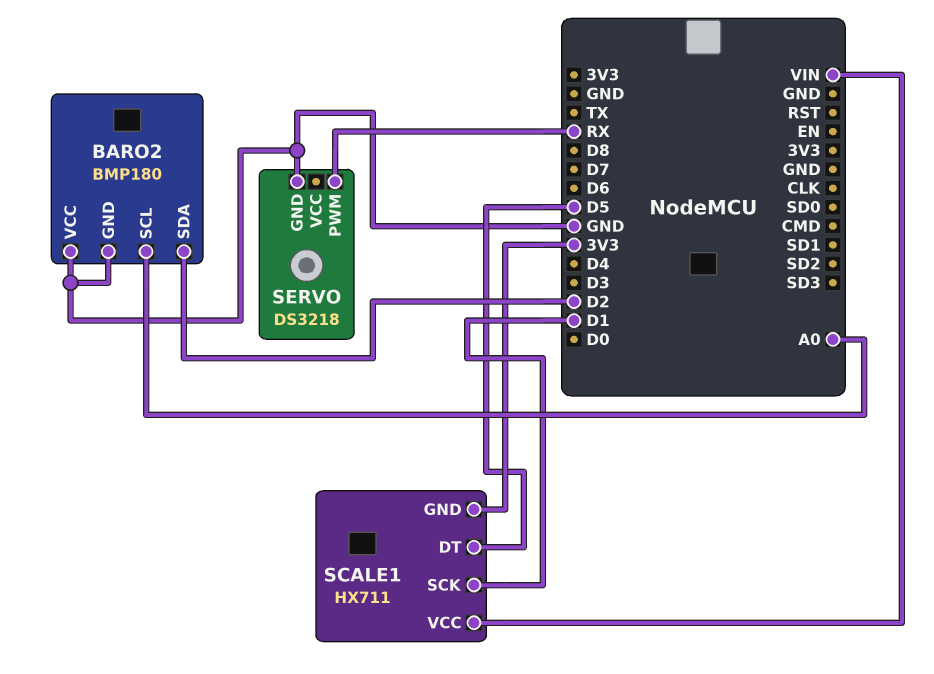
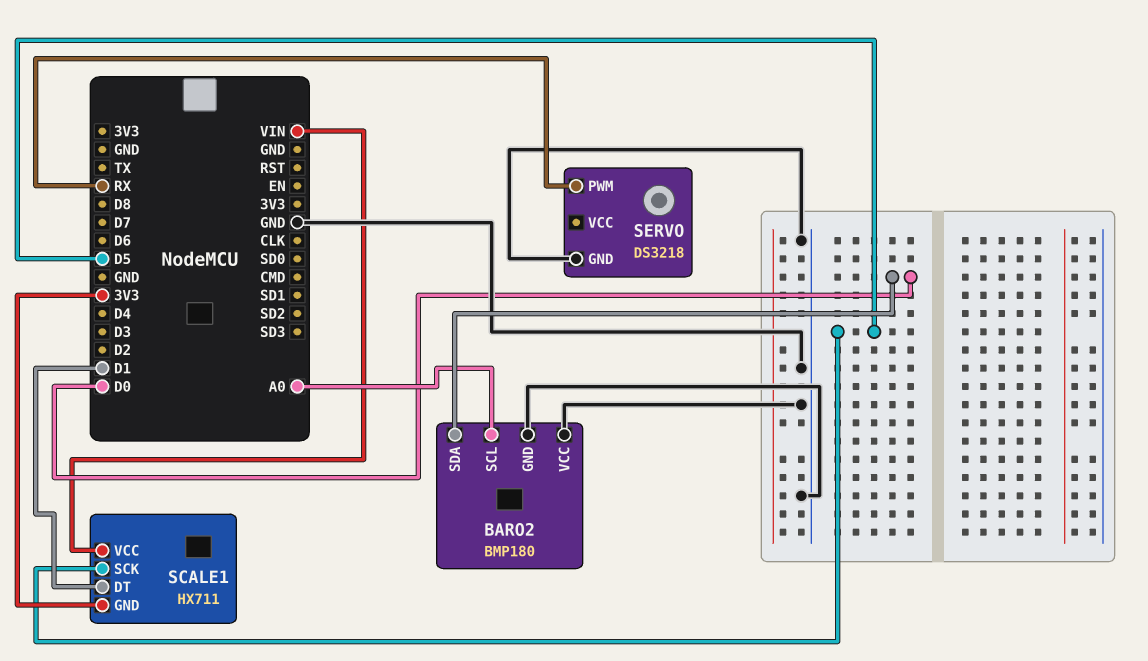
BARO2 pin SDA: D2 -> D0
SCALE1 pin DT: D5 -> D1
SCALE1 pin SCK: D1 -> D5

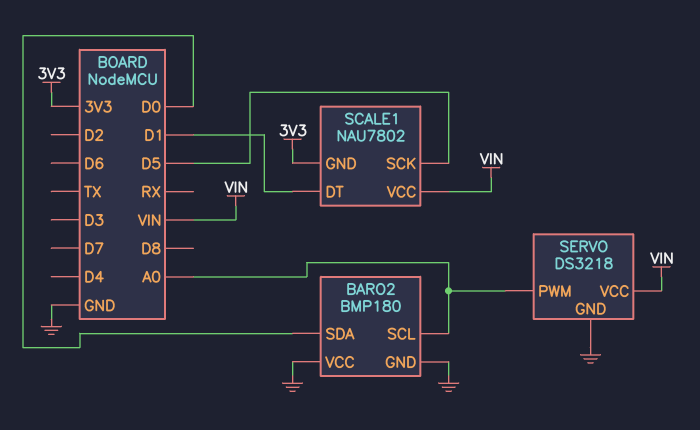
SCALE1: HX711 -> NAU7802
SERVO pin PWM: RX -> A0
SERVO pin VCC: none -> VIN

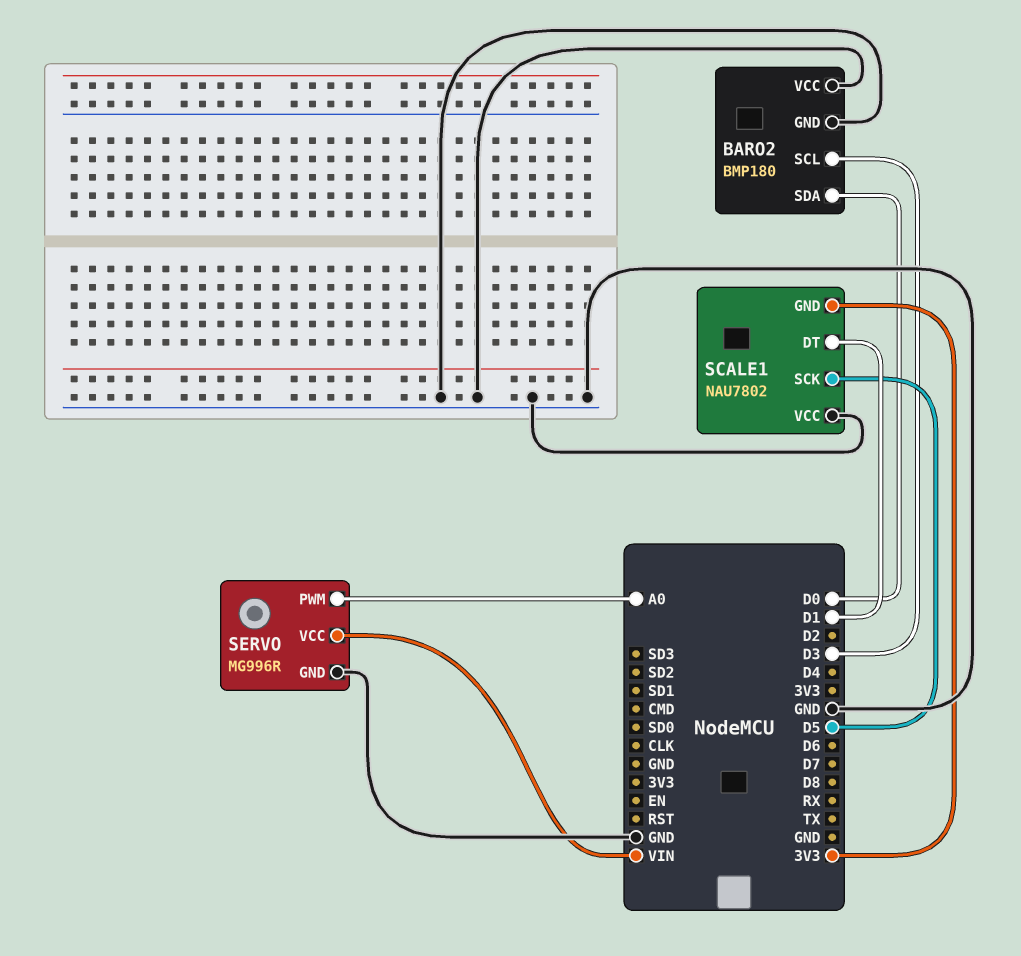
BARO2 pin SCL: A0 -> D3
SCALE1 pin VCC: VIN -> GND
SERVO: DS3218 -> MG996R

